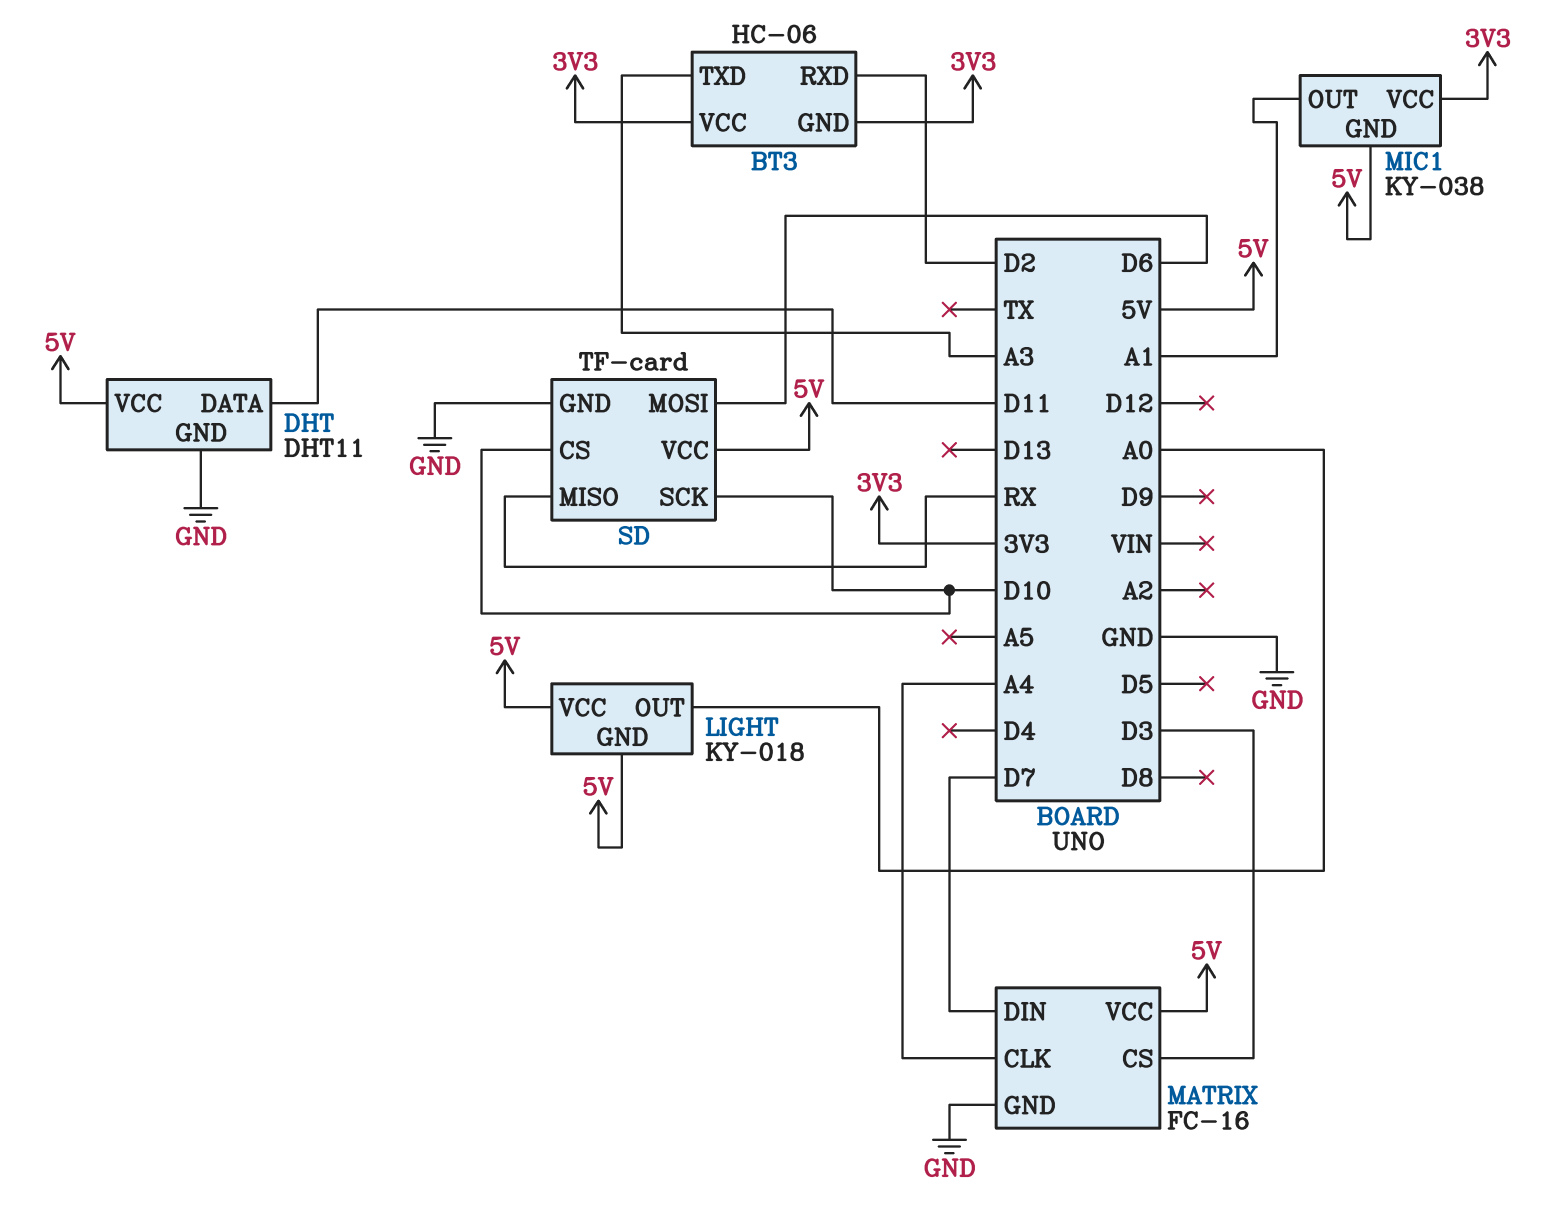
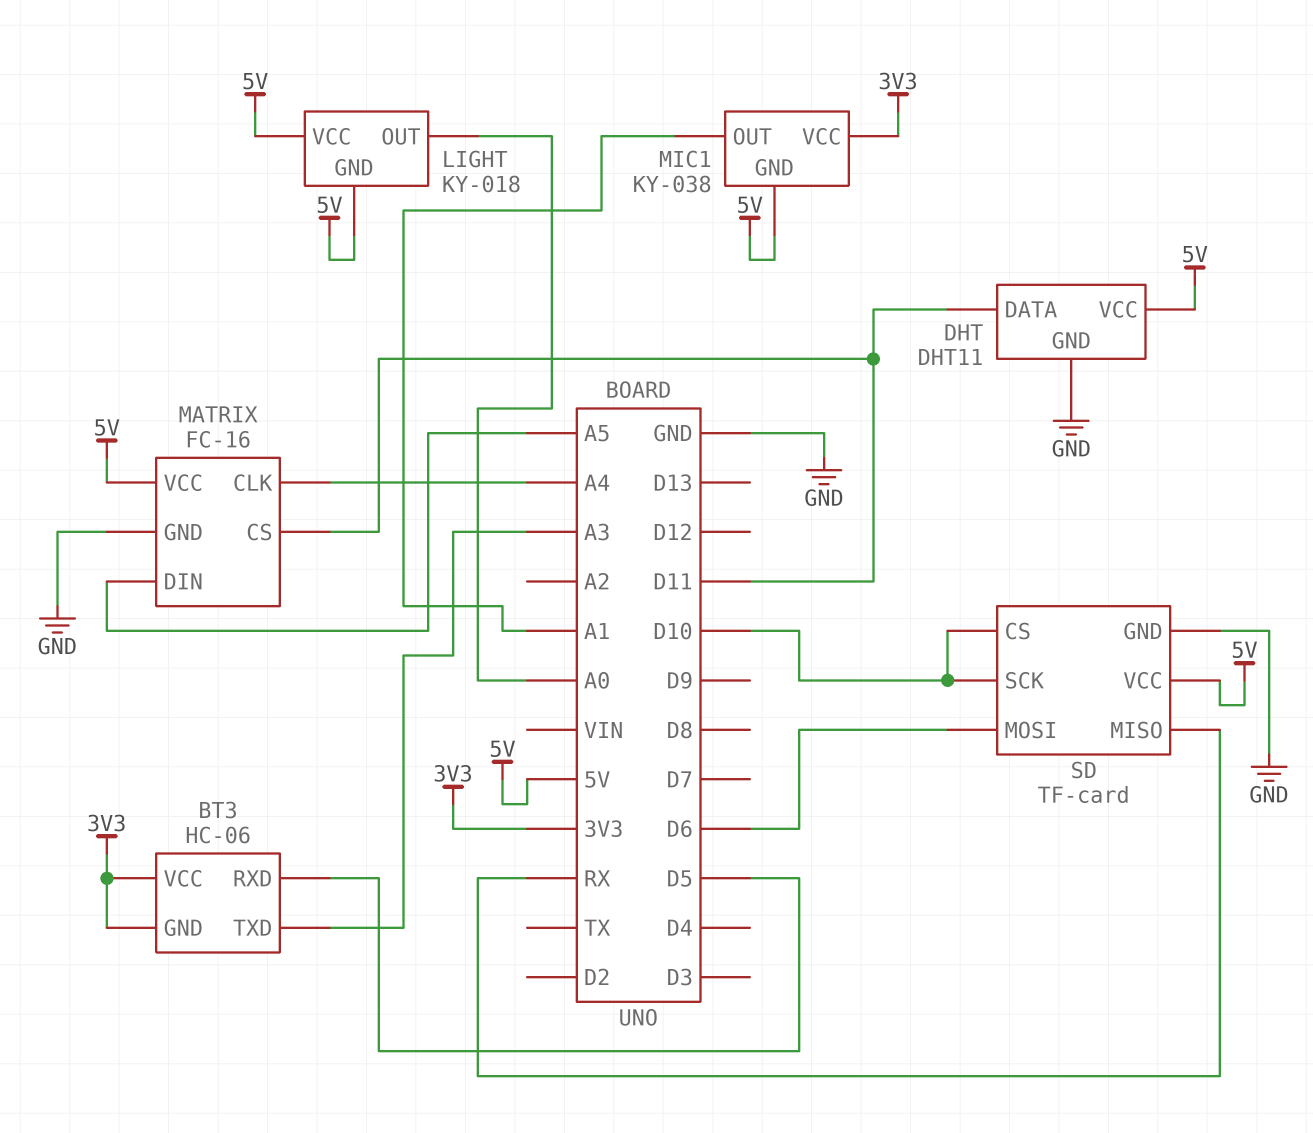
BT3 pin RXD: D2 -> D5
MATRIX pin CS: D3 -> D11
MATRIX pin DIN: D7 -> A5

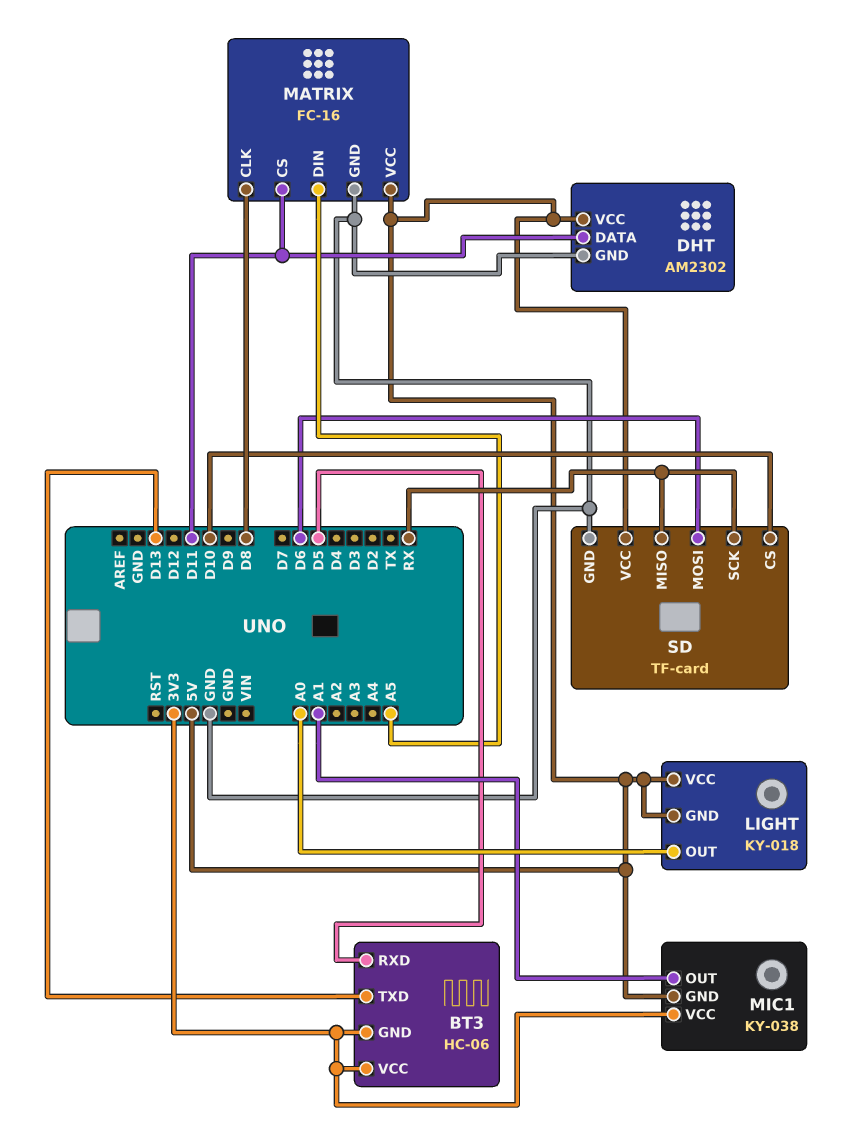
BT3 pin TXD: A3 -> D13
DHT: DHT11 -> AM2302
MATRIX pin CLK: A4 -> D8
SD pin SCK: D10 -> RX

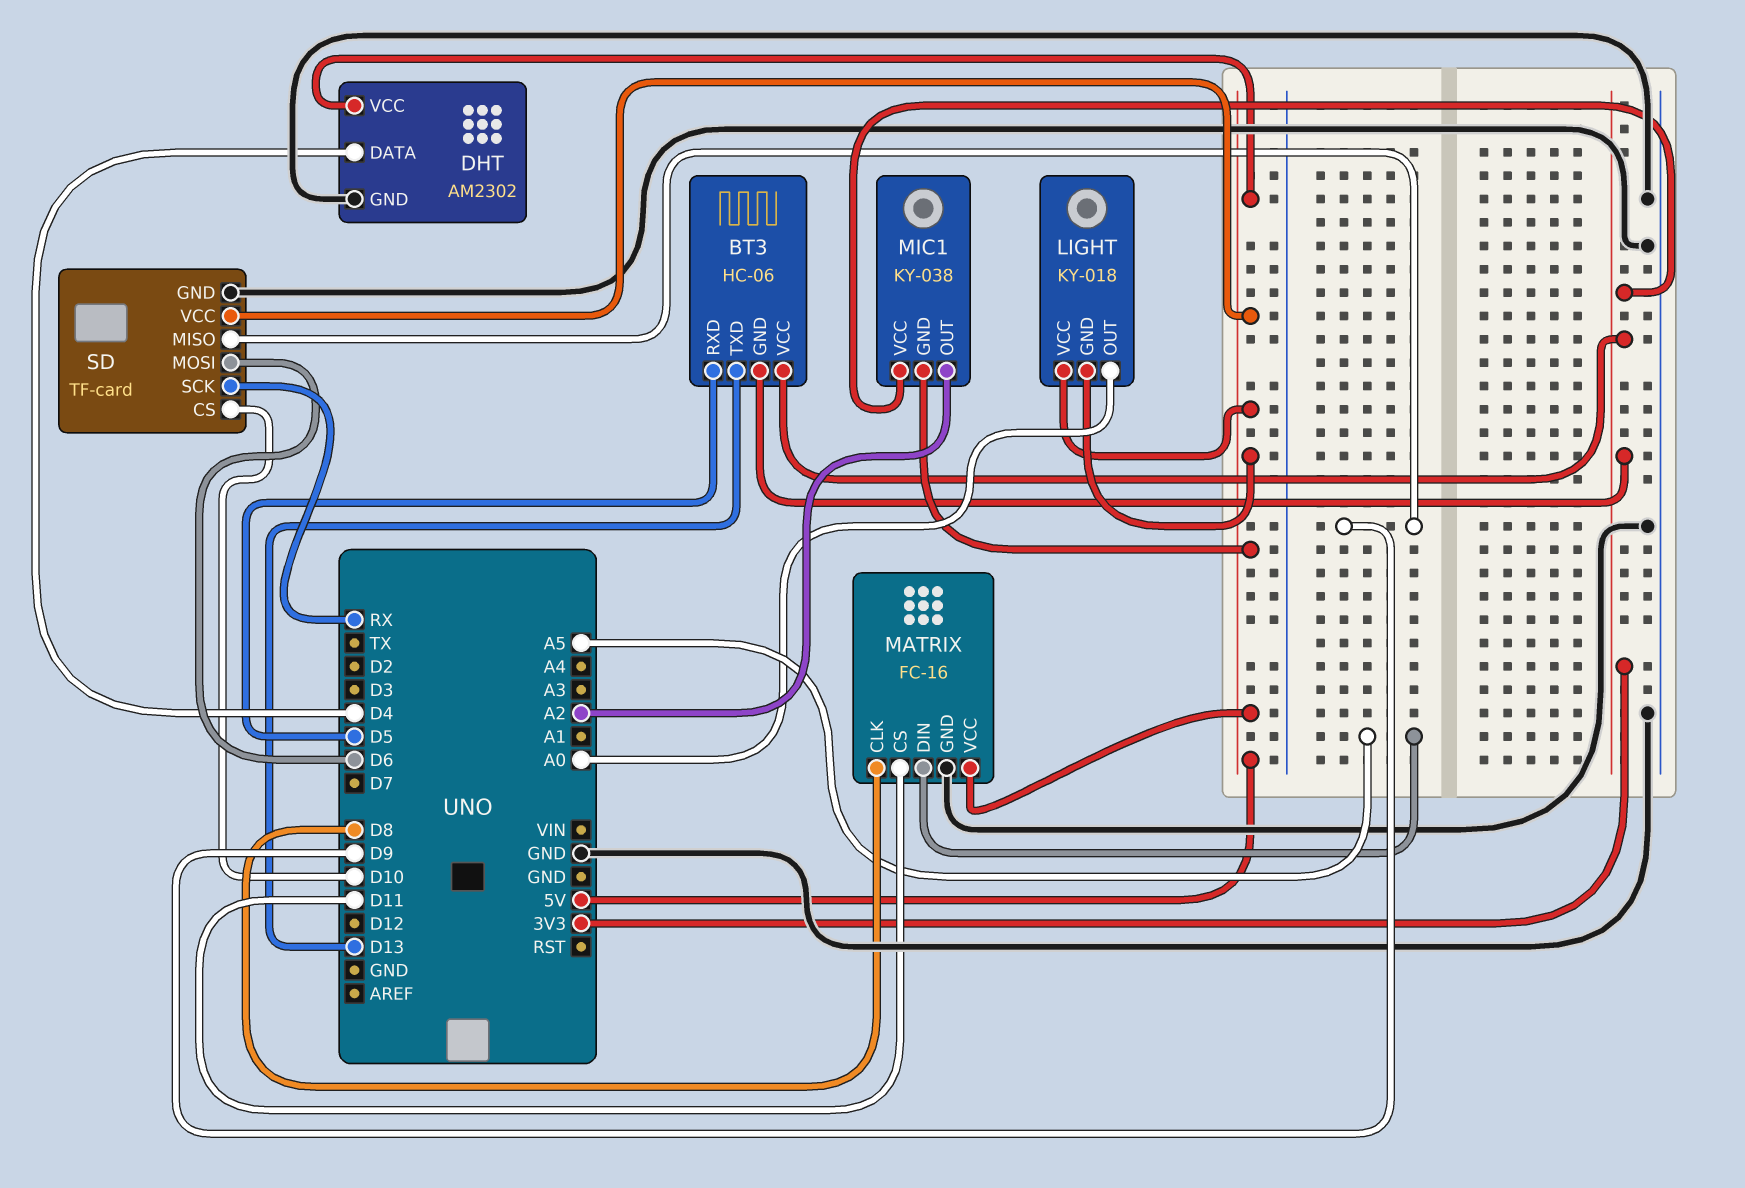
DHT pin DATA: D11 -> D4
MIC1 pin OUT: A1 -> A2
SD pin MISO: RX -> D9

